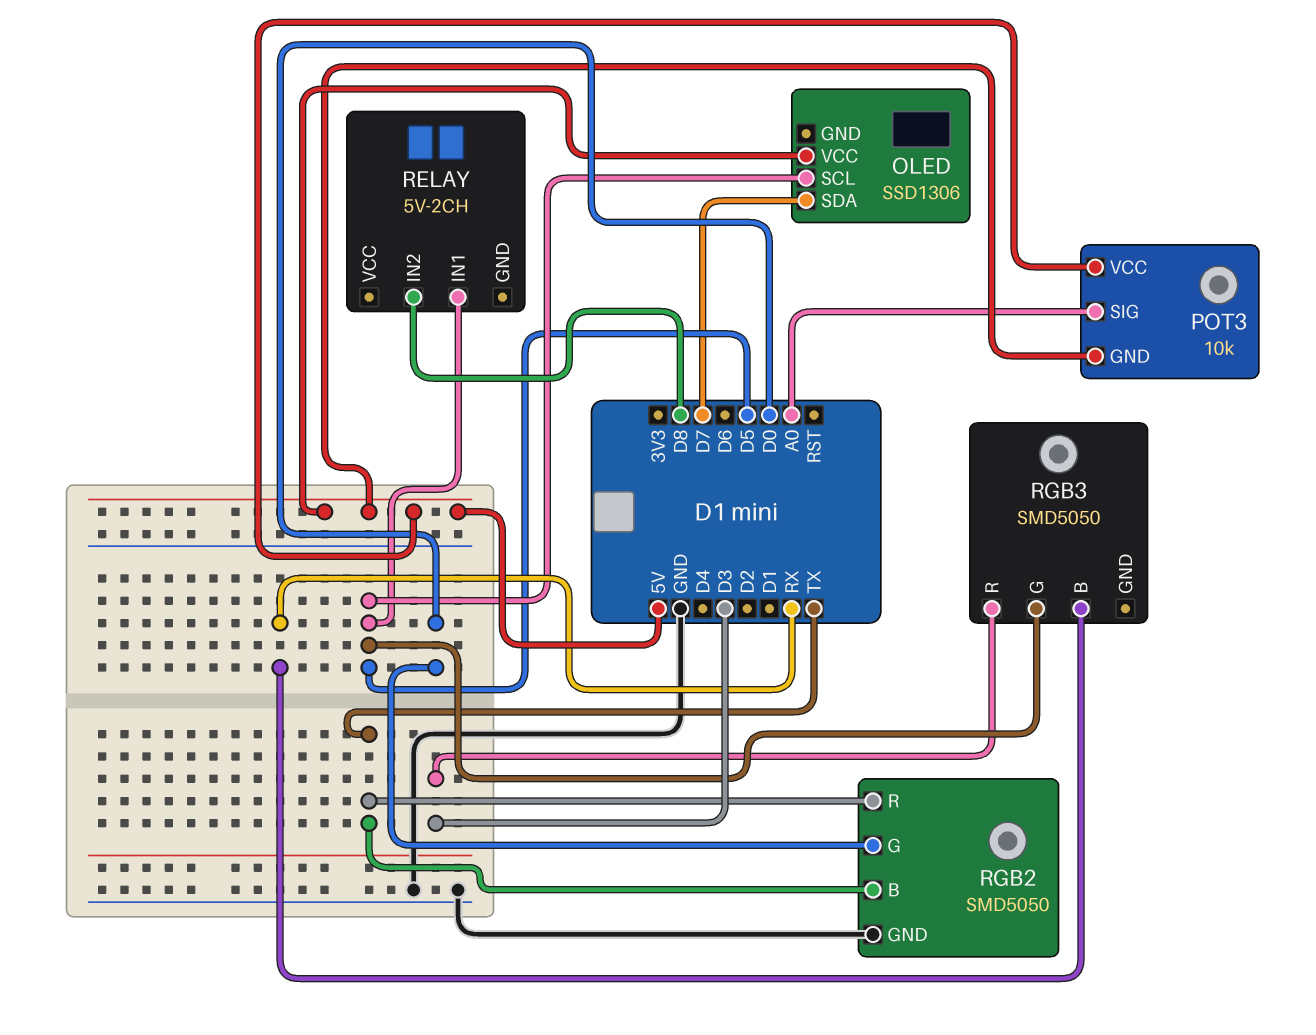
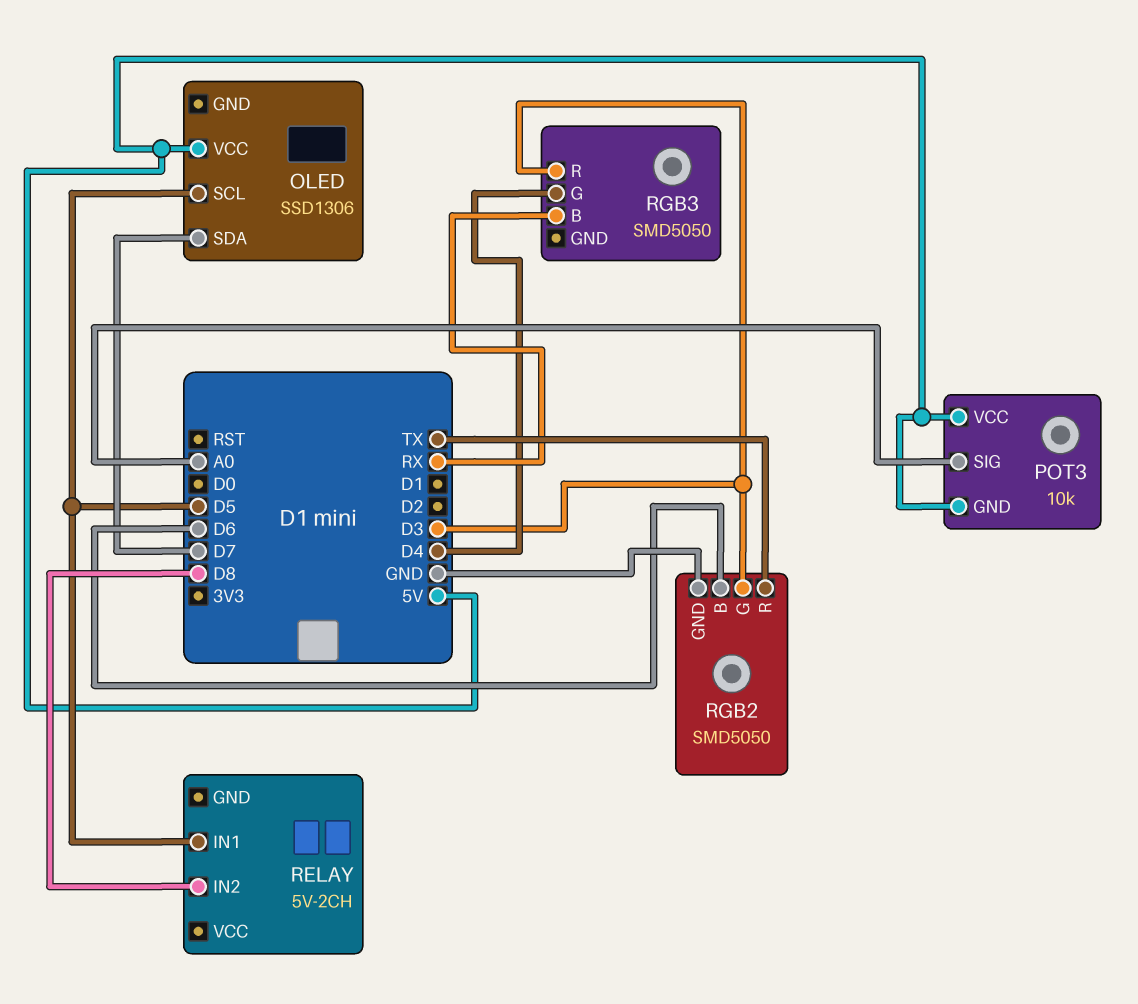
RGB2 pin B: TX -> D6
RGB2 pin G: D0 -> D3
RGB3 pin G: D5 -> D4

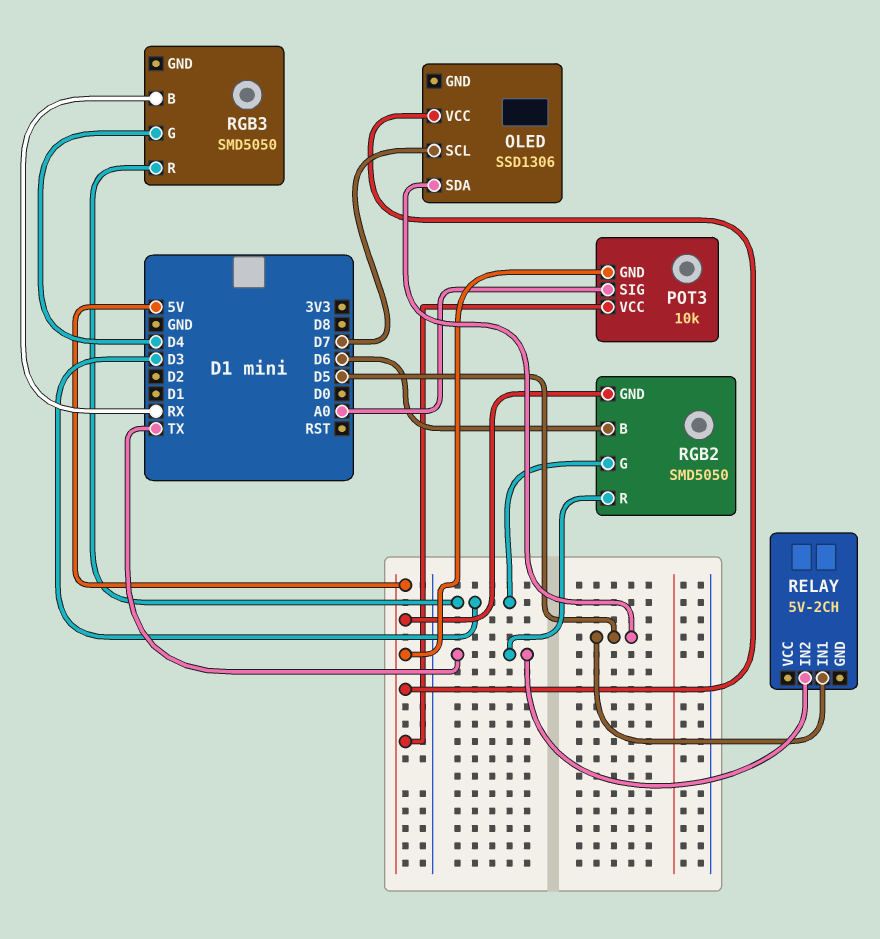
OLED pin SCL: D5 -> D7
OLED pin SDA: D7 -> D5
RELAY pin IN2: D8 -> TX
RGB2 pin GND: GND -> 5V

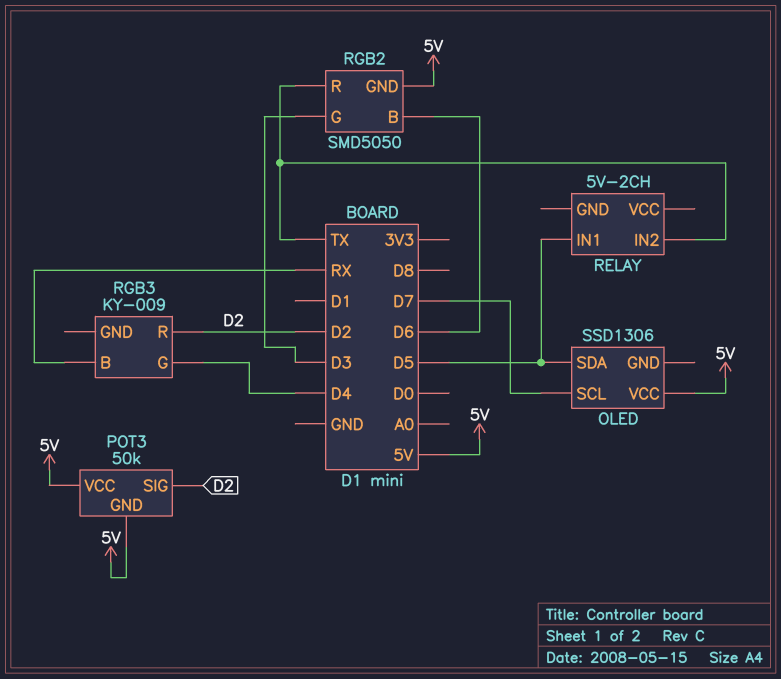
POT3: 10k -> 50k
POT3 pin SIG: A0 -> D2
RGB3: SMD5050 -> KY-009
RGB3 pin R: D3 -> D2

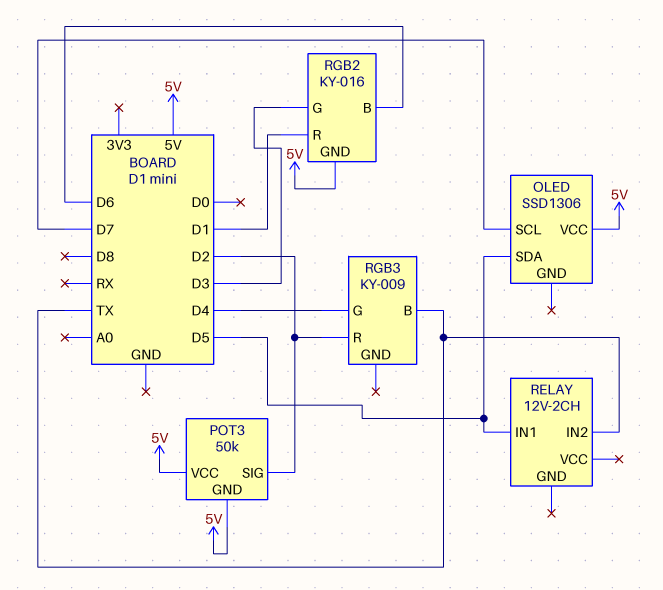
RELAY: 5V-2CH -> 12V-2CH
RGB2: SMD5050 -> KY-016
RGB2 pin R: TX -> D1
RGB3 pin B: RX -> TX

